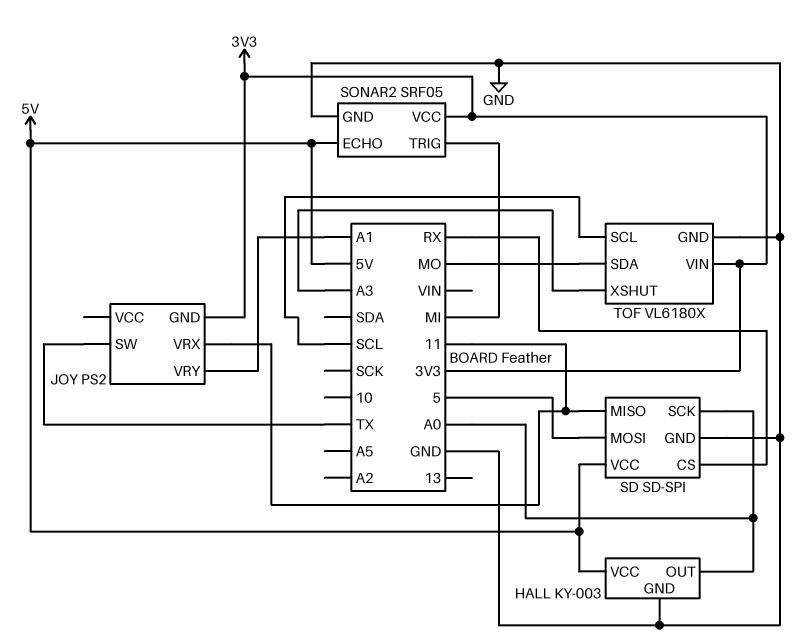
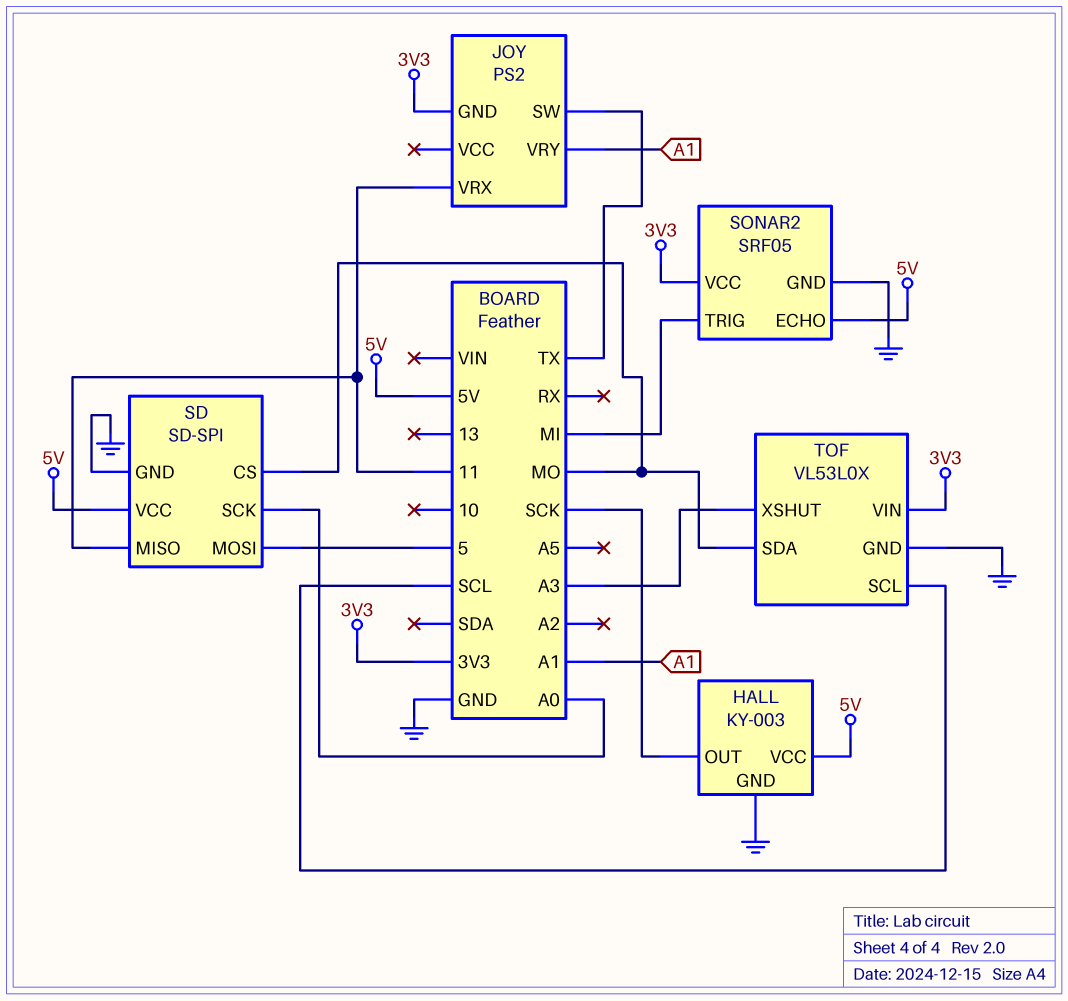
HALL pin OUT: A0 -> SCK
SD pin CS: RX -> MO
TOF: VL6180X -> VL53L0X

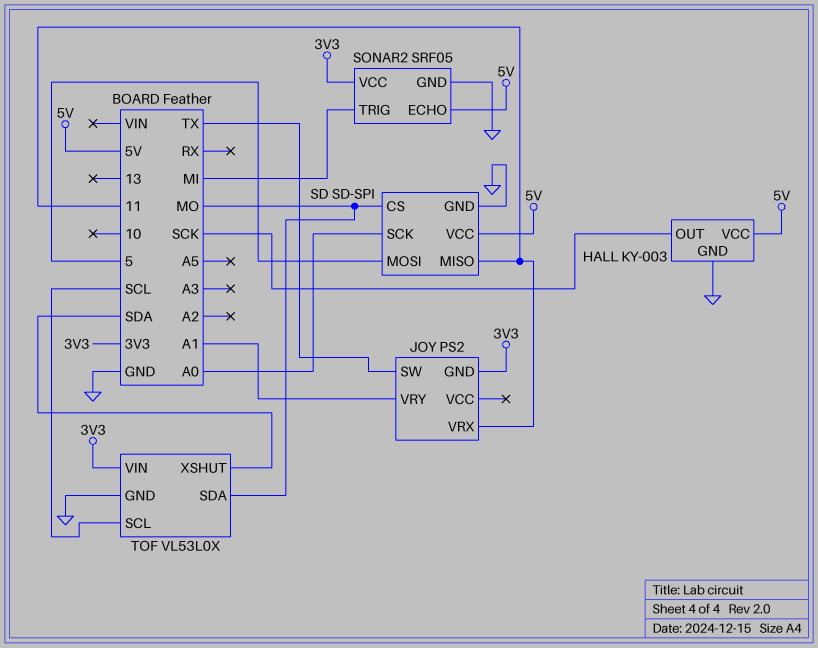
TOF pin XSHUT: A3 -> SDA

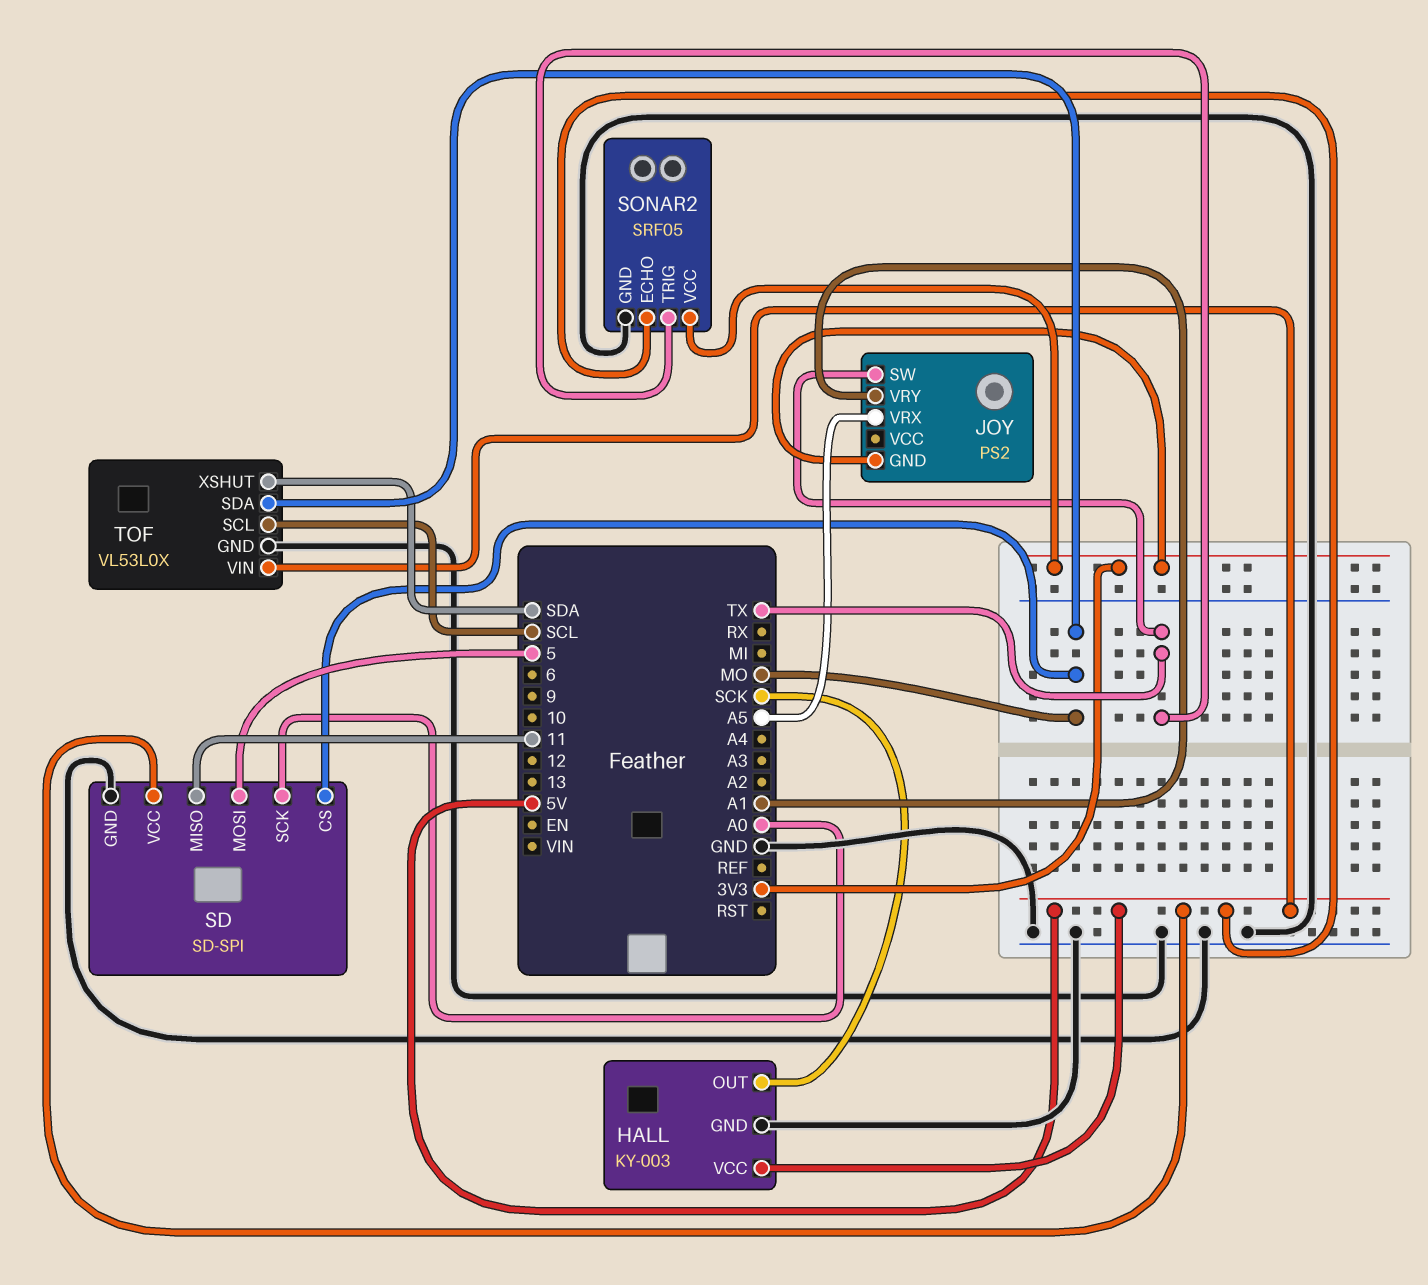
JOY pin VRX: 11 -> A5
SONAR2 pin TRIG: MI -> TX
TOF pin VIN: 3V3 -> 5V

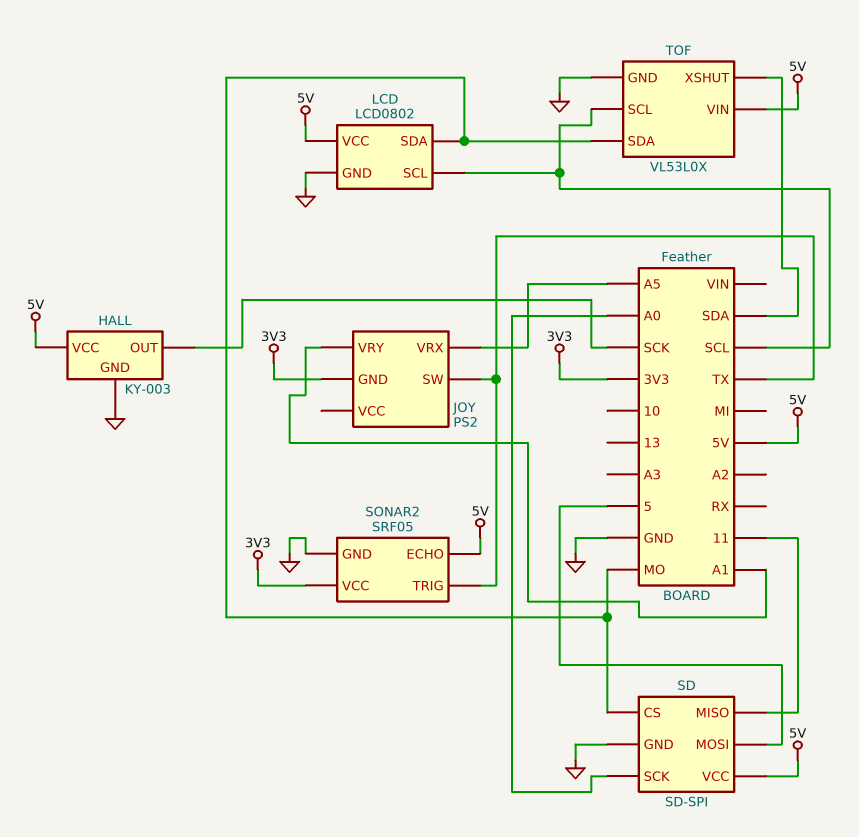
LCD: none -> LCD0802
LCD pin GND: none -> GND
LCD pin SCL: none -> SCL
LCD pin SDA: none -> MO
LCD pin VCC: none -> 5V

